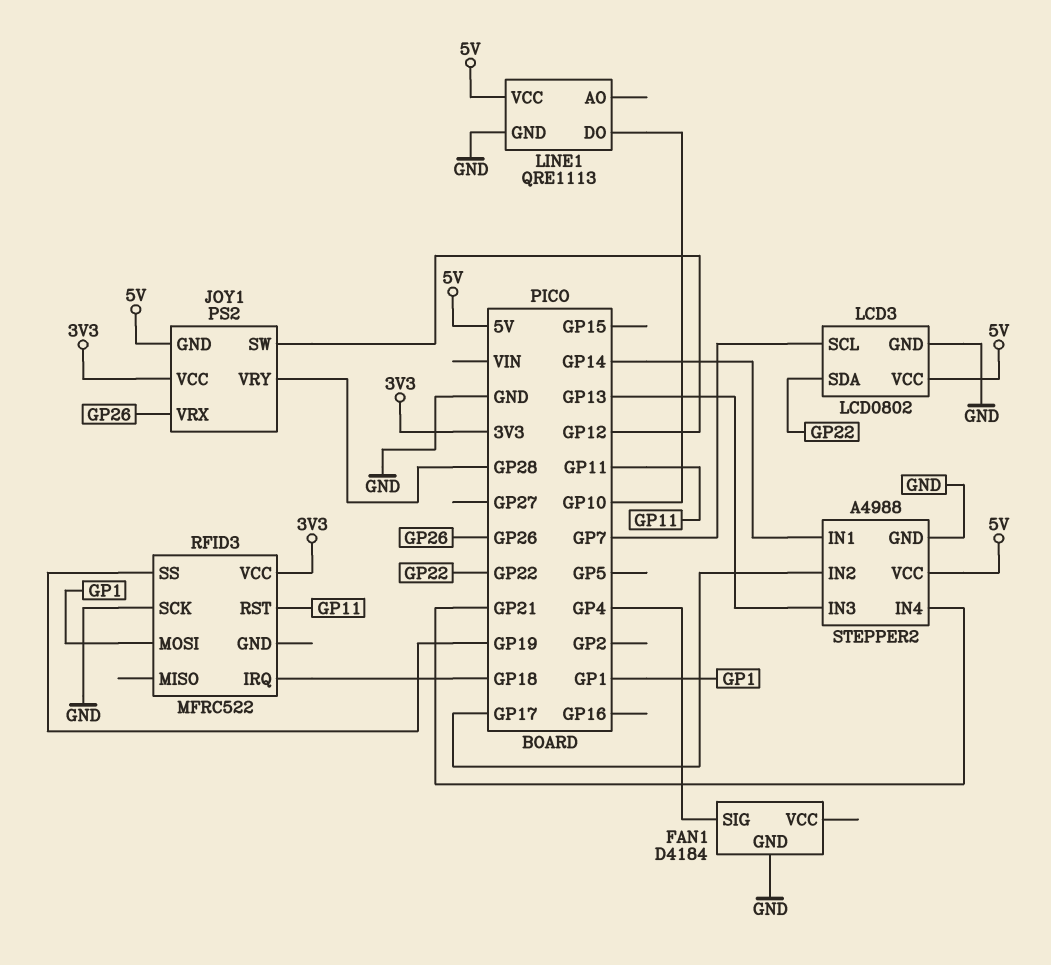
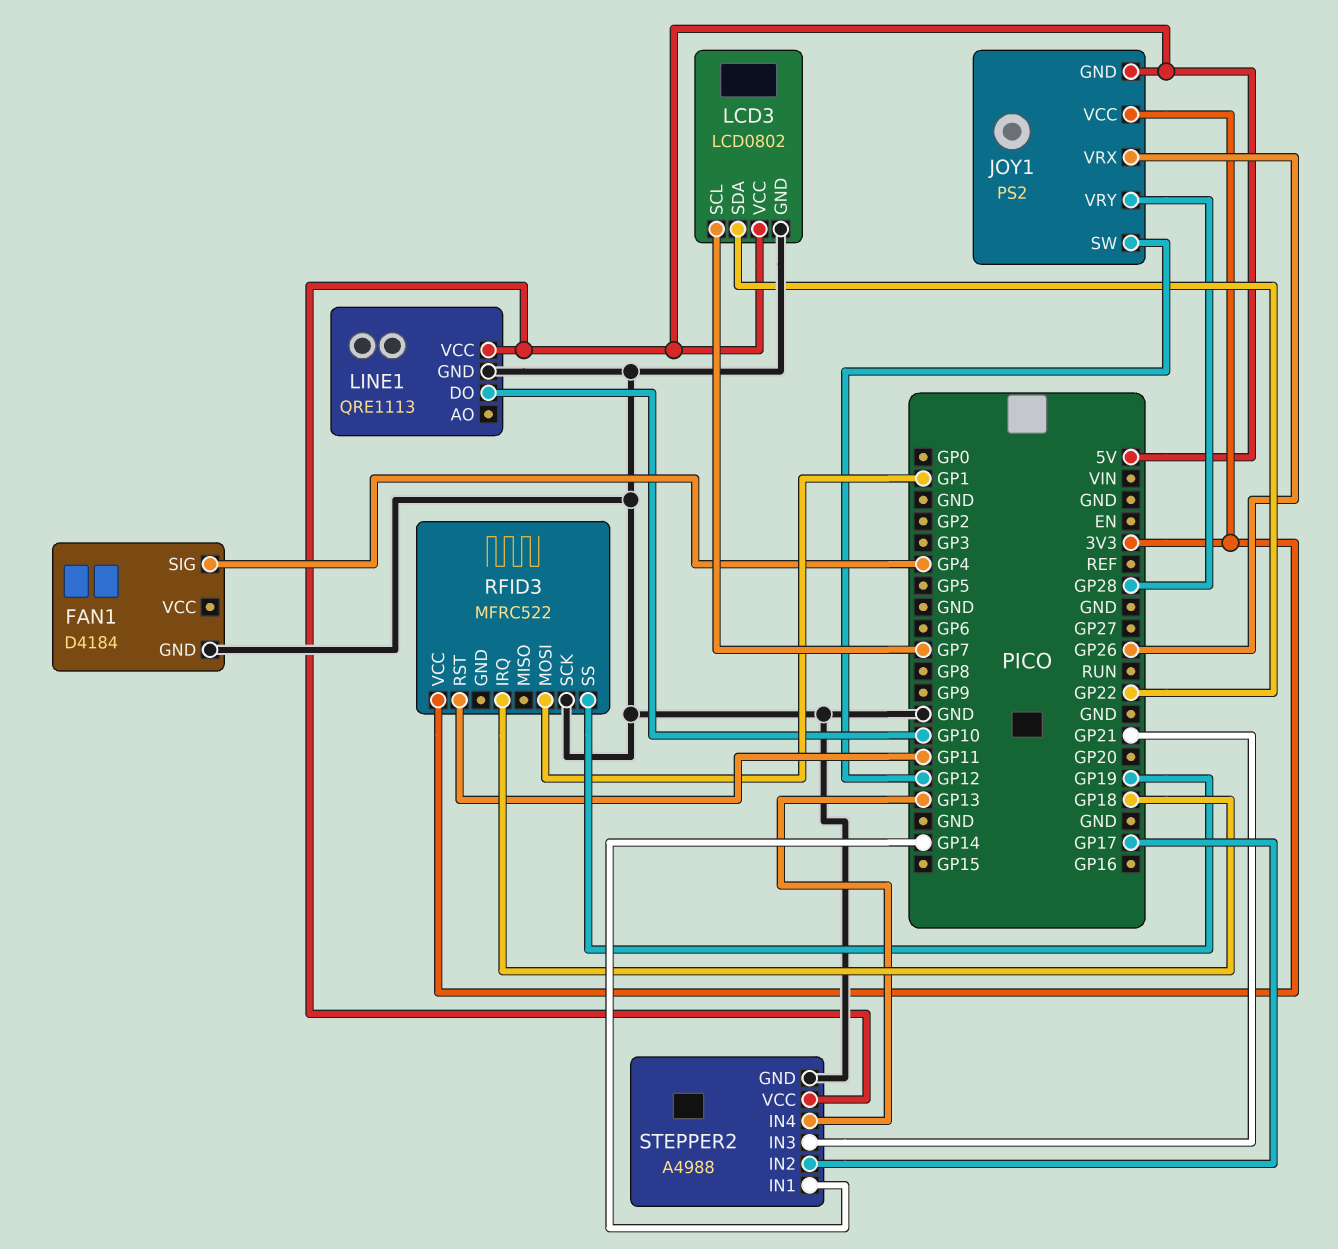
STEPPER2 pin IN3: GP13 -> GP21
STEPPER2 pin IN4: GP21 -> GP13

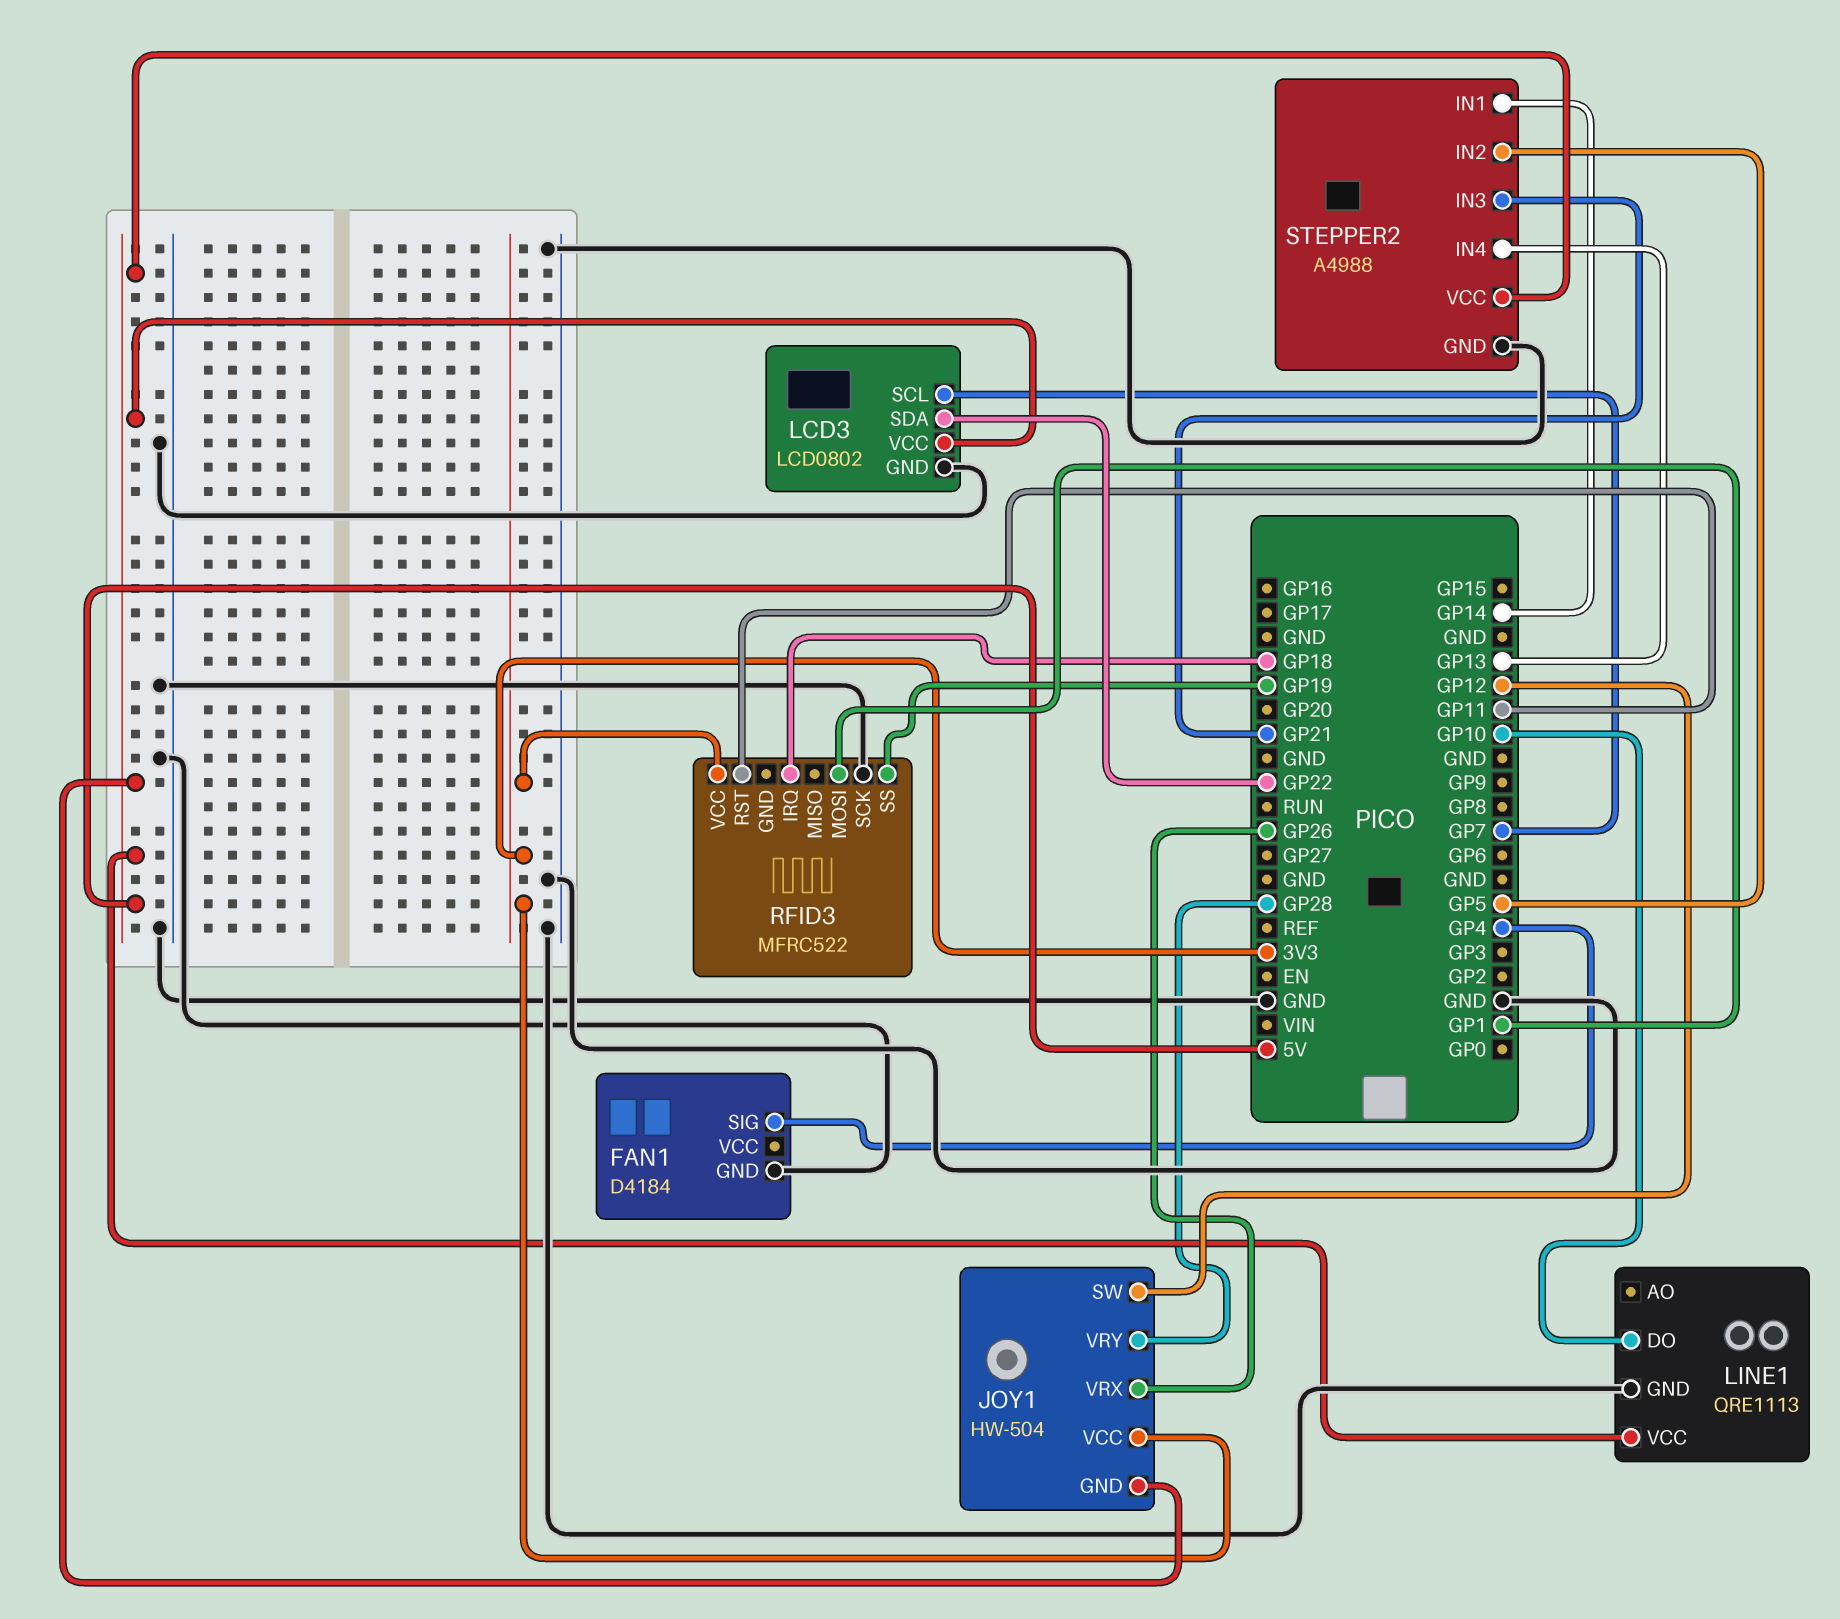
JOY1: PS2 -> HW-504
STEPPER2 pin IN2: GP17 -> GP5

